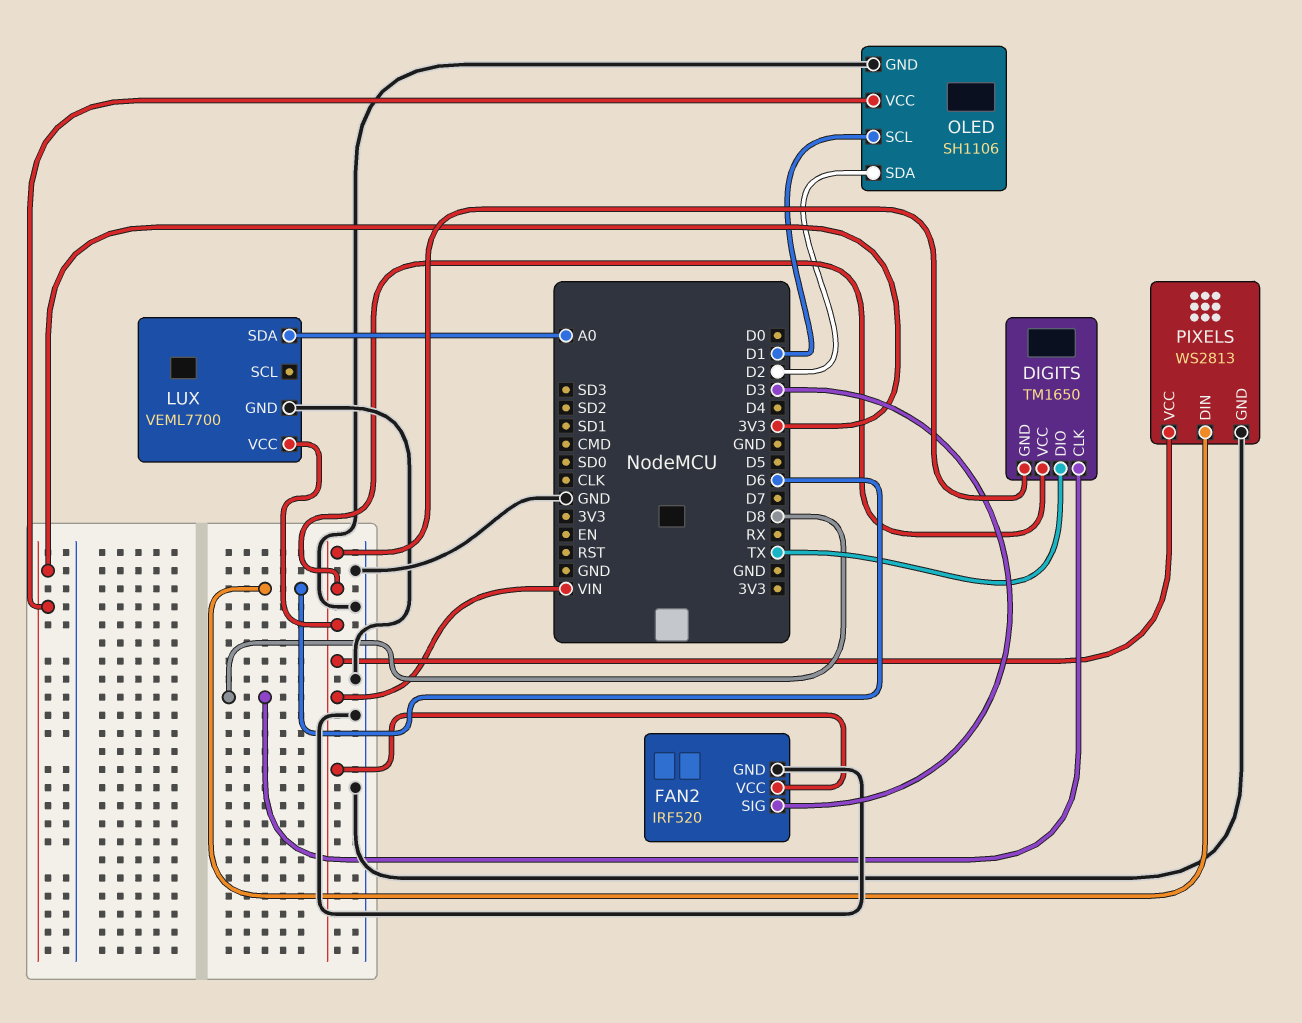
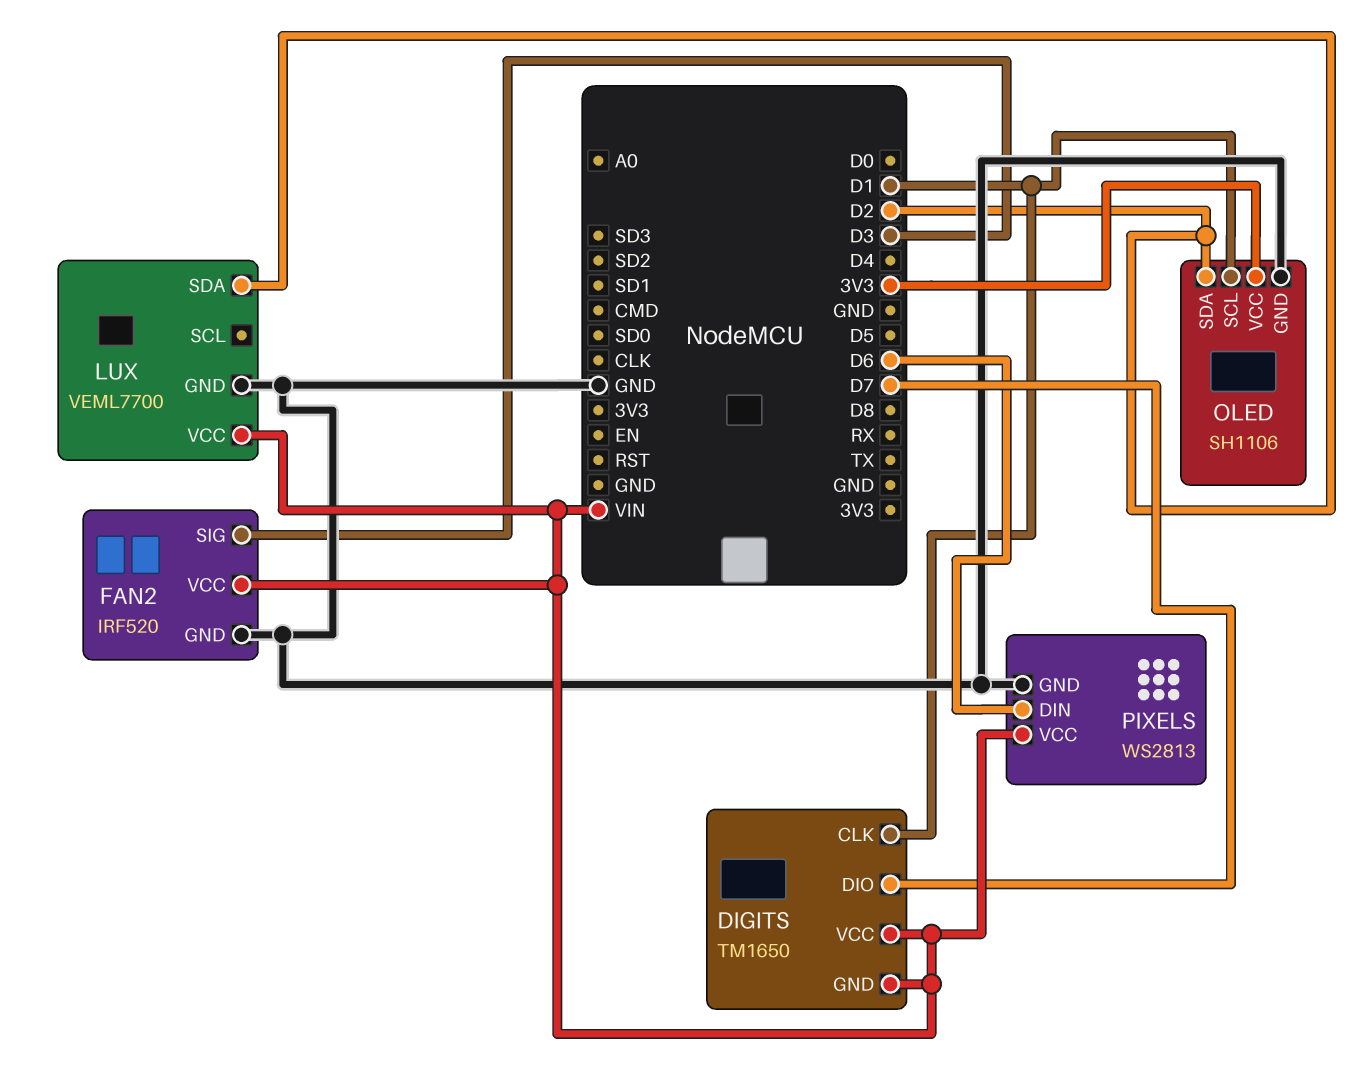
DIGITS pin CLK: D8 -> D1
DIGITS pin DIO: TX -> D7
LUX pin SDA: A0 -> D2

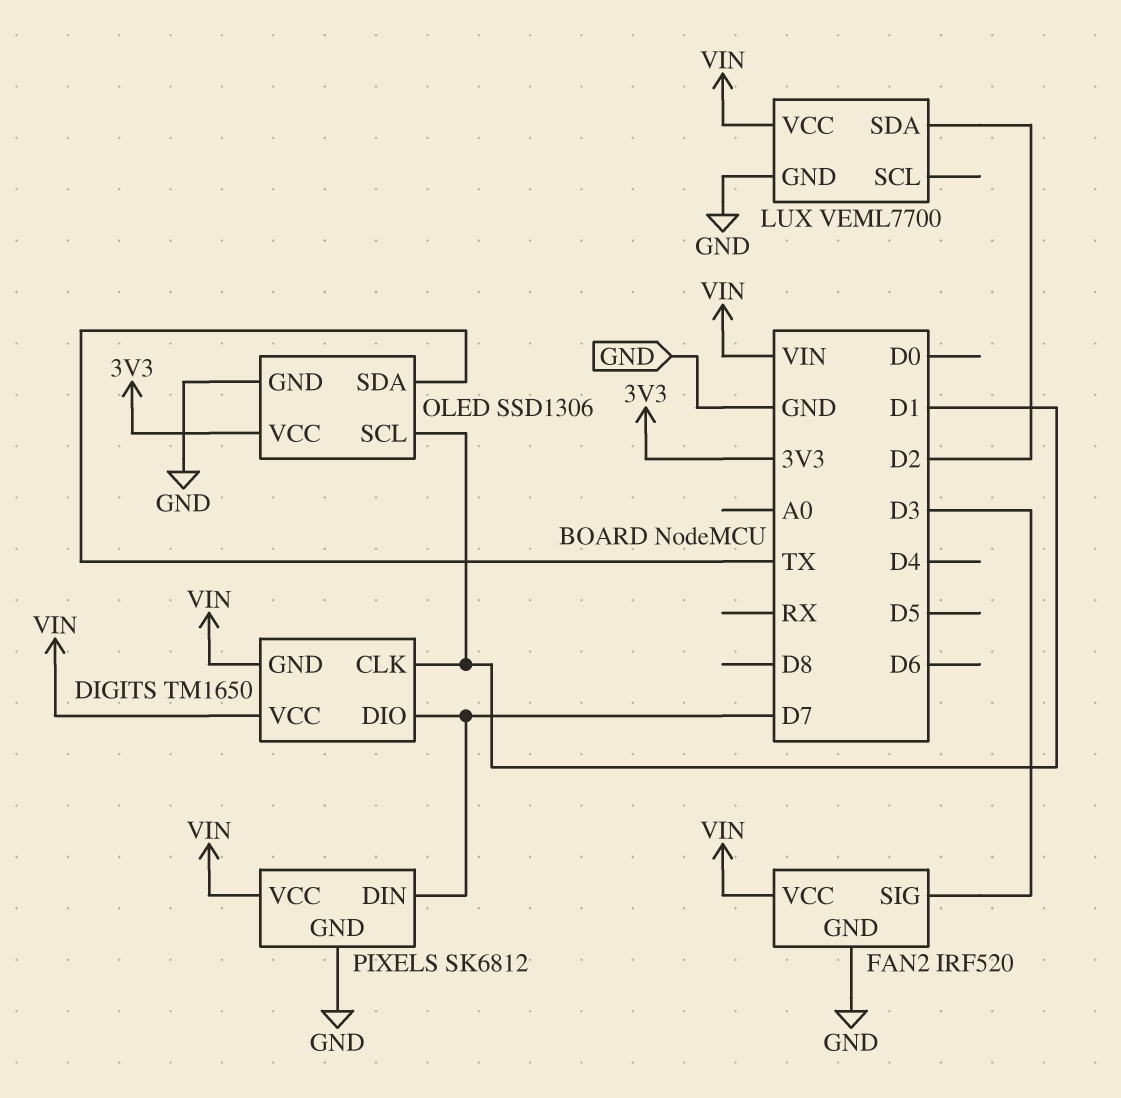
OLED: SH1106 -> SSD1306
OLED pin SDA: D2 -> TX
PIXELS: WS2813 -> SK6812
PIXELS pin DIN: D6 -> D7

